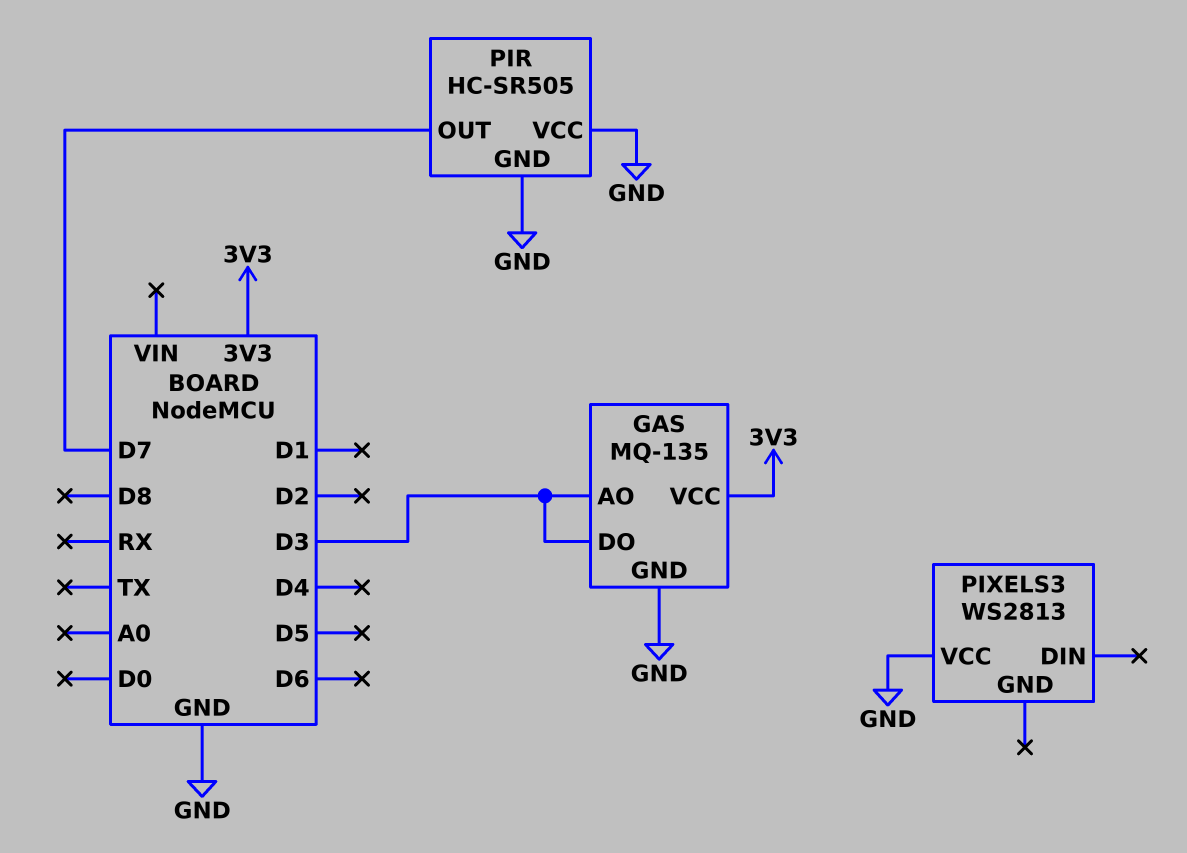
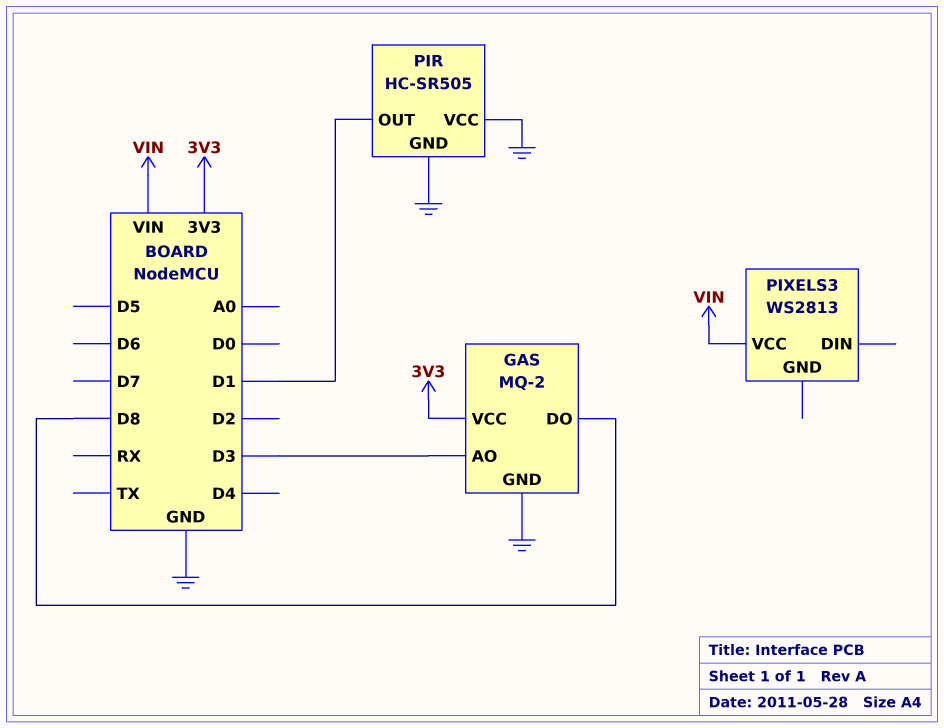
GAS: MQ-135 -> MQ-2
GAS pin DO: D3 -> D8
PIR pin OUT: D7 -> D1
PIXELS3 pin VCC: GND -> VIN

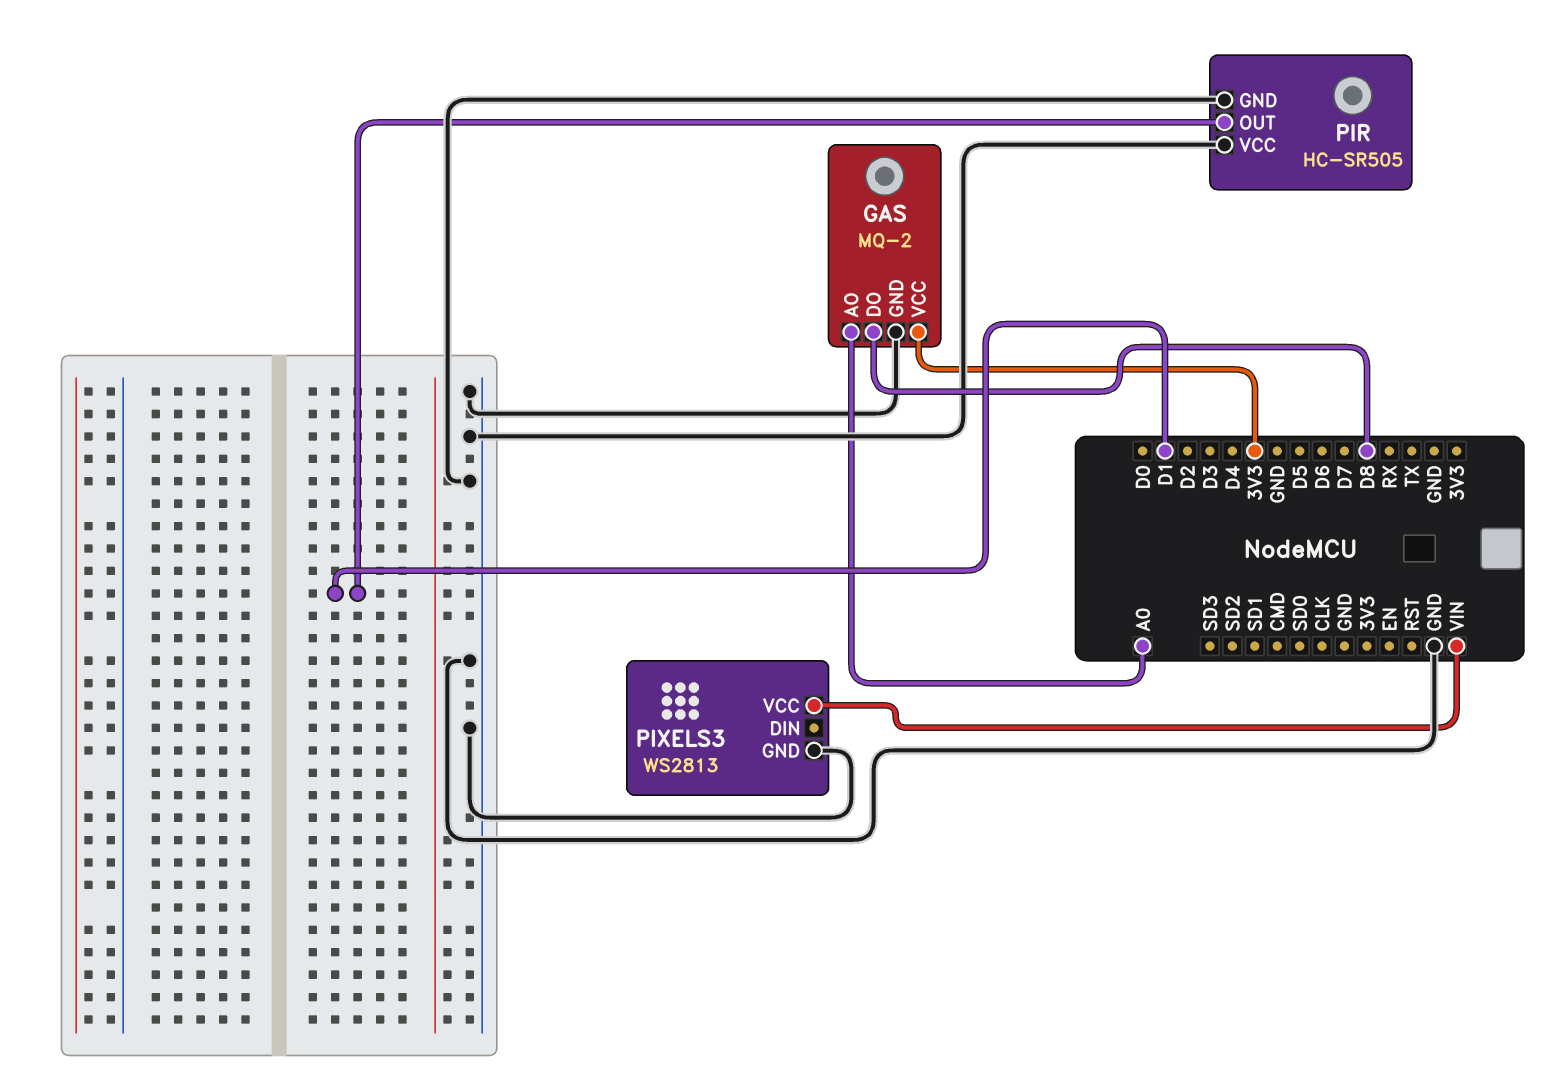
GAS pin AO: D3 -> A0
PIXELS3 pin GND: none -> GND

